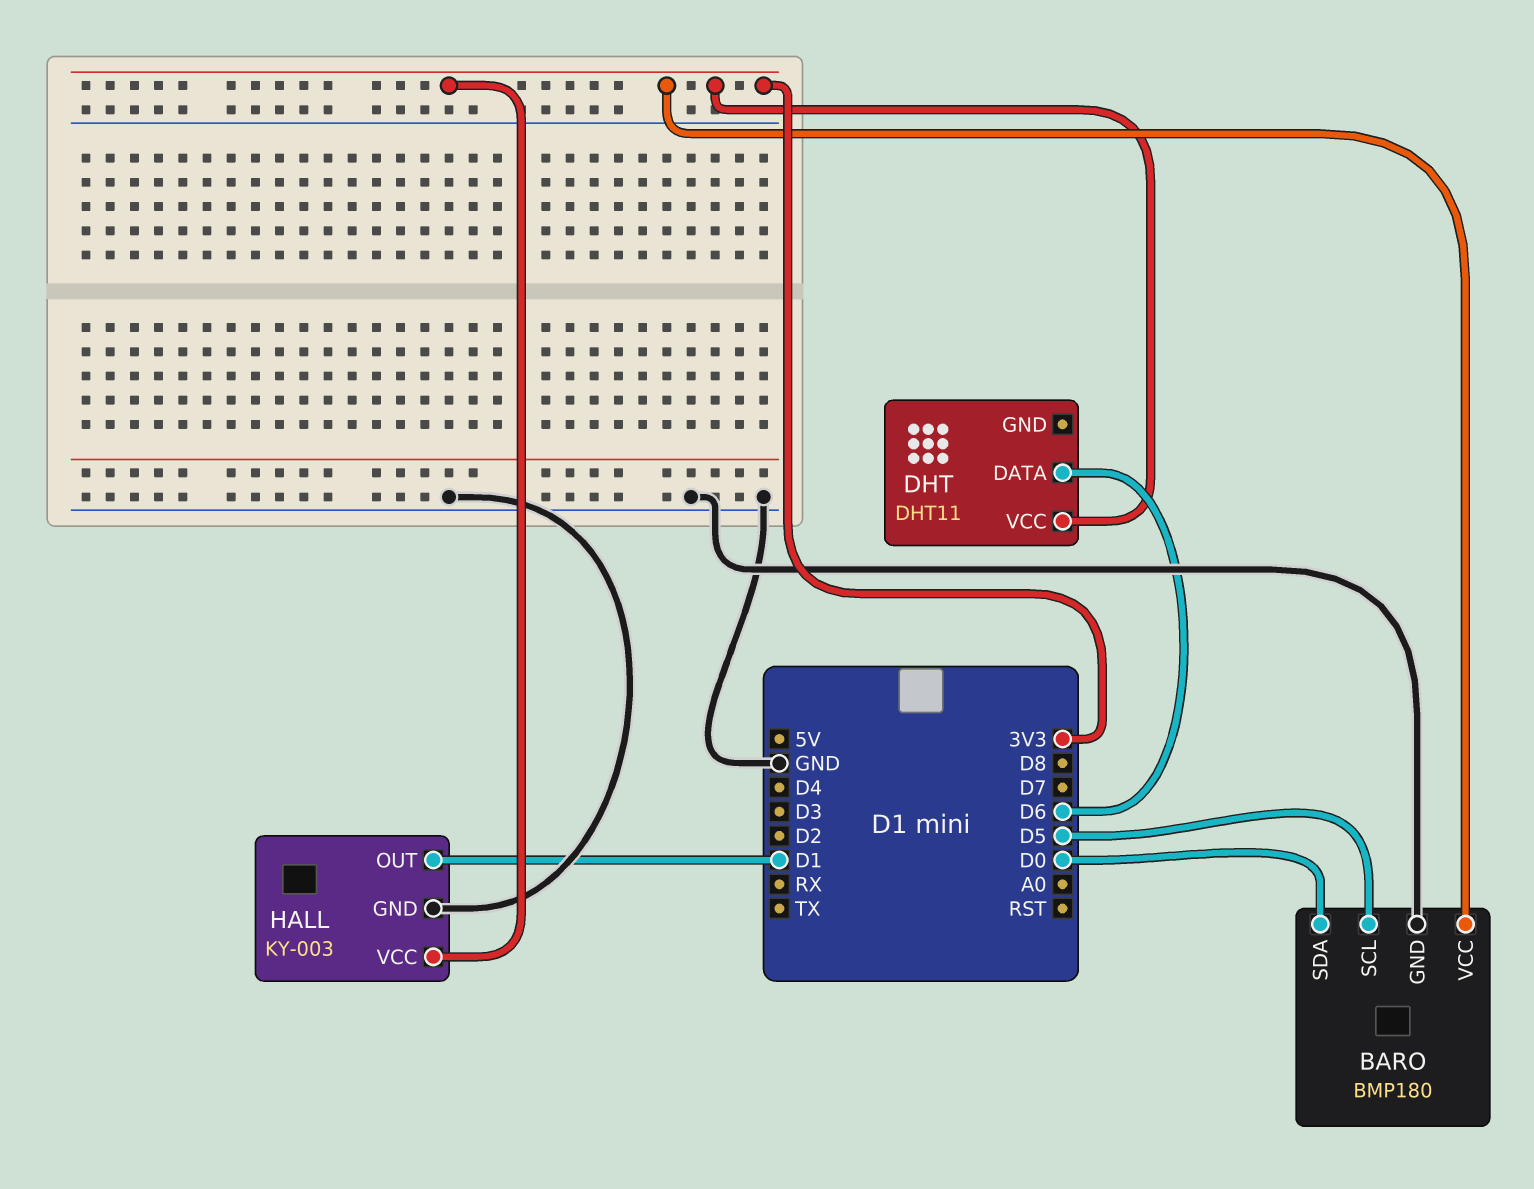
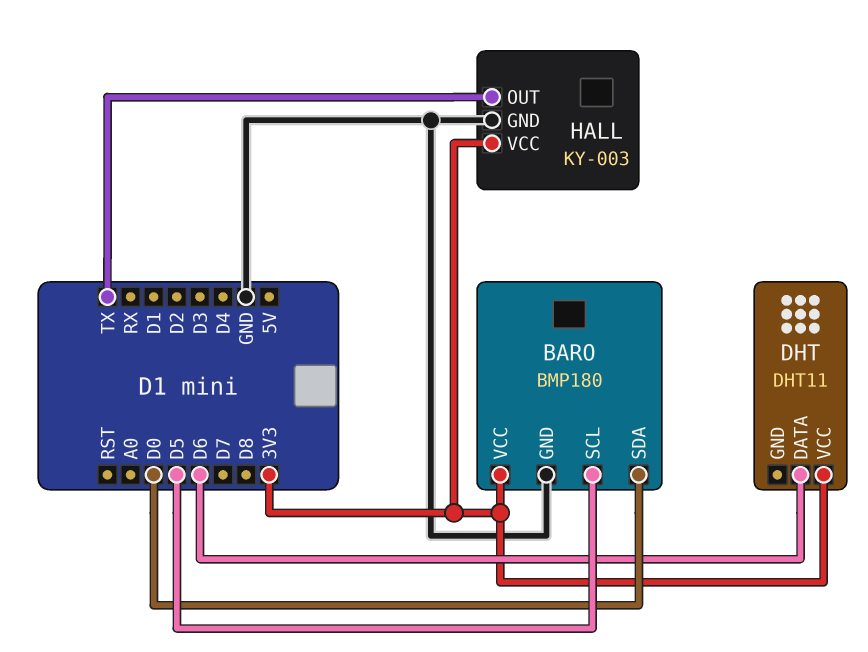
HALL pin OUT: D1 -> TX

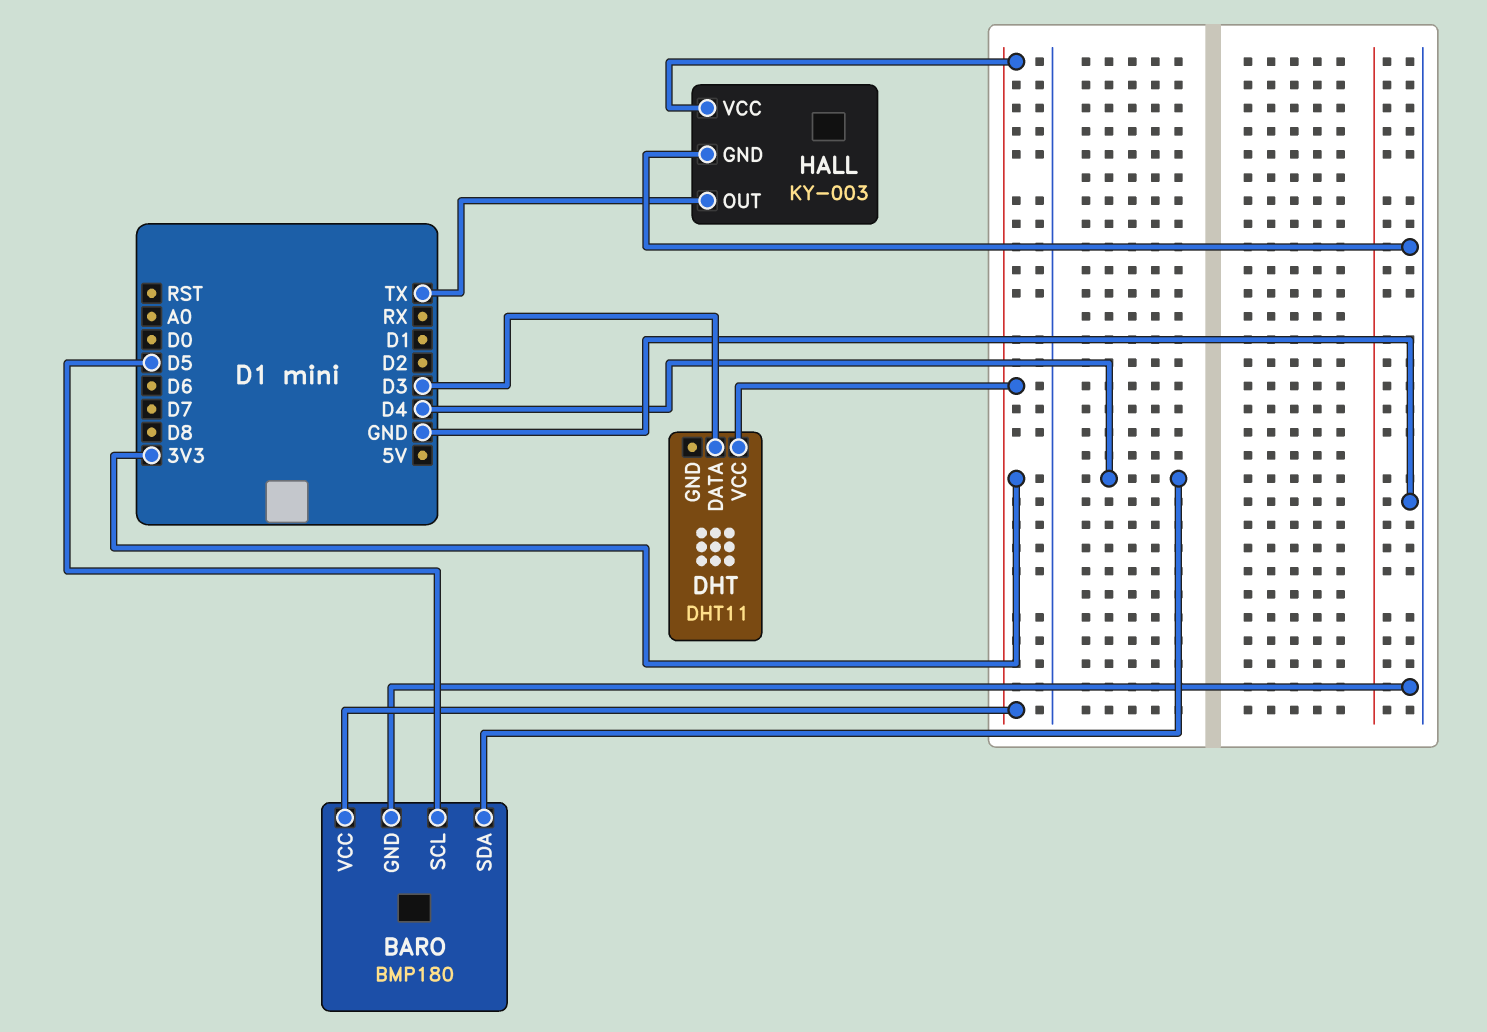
BARO pin SDA: D0 -> D4
DHT pin DATA: D6 -> D3

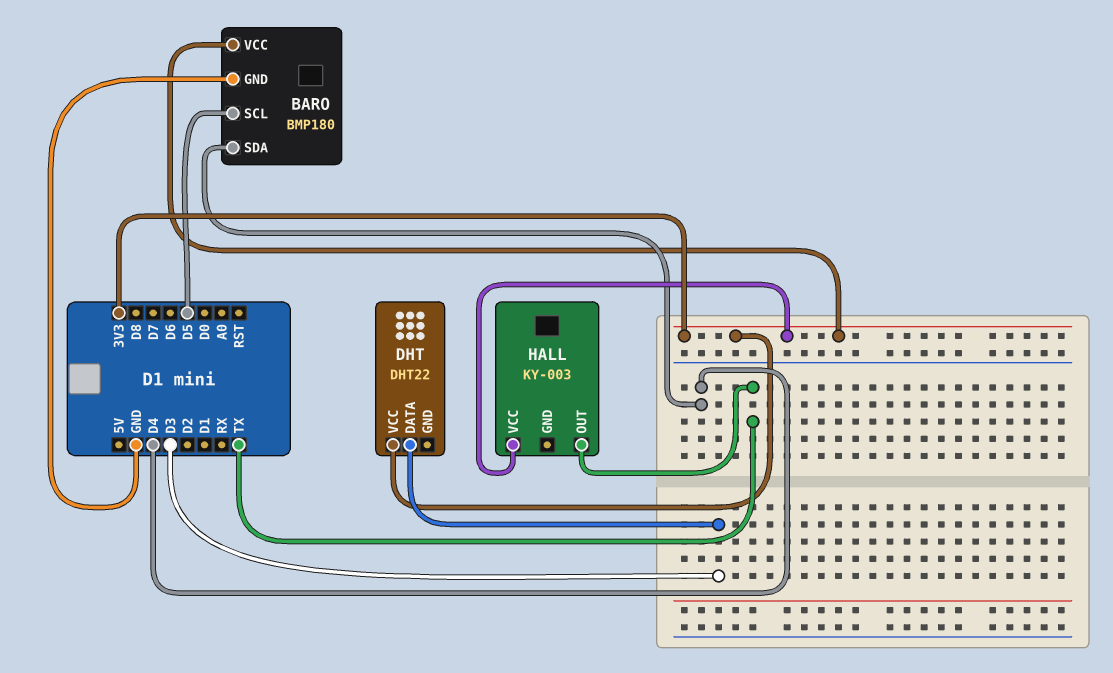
DHT: DHT11 -> DHT22
HALL pin GND: GND -> none

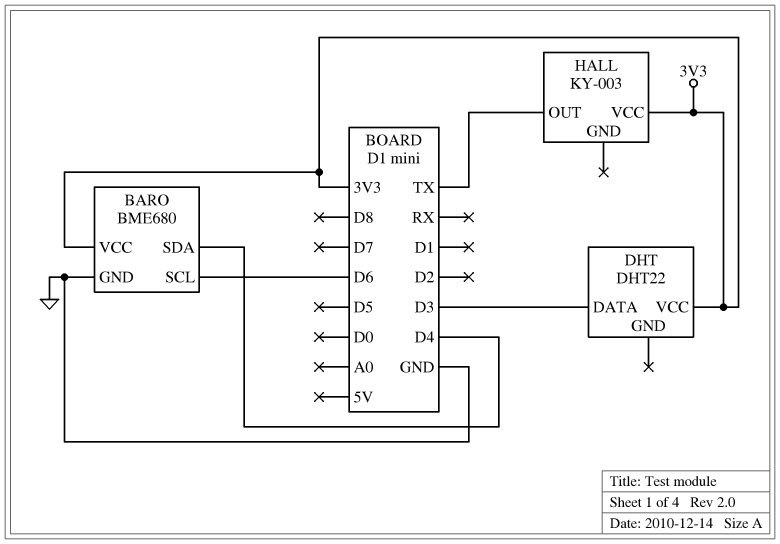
BARO: BMP180 -> BME680
BARO pin SCL: D5 -> D6

